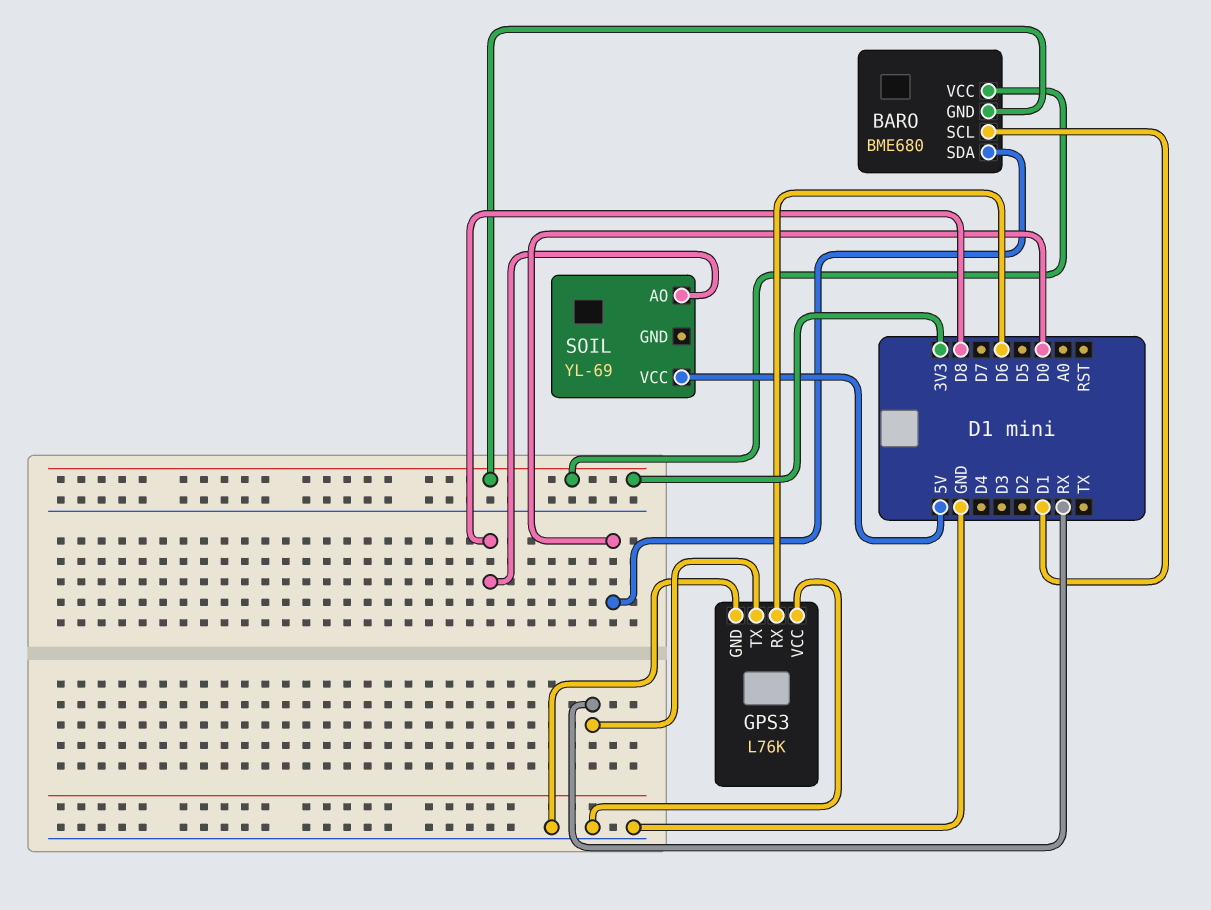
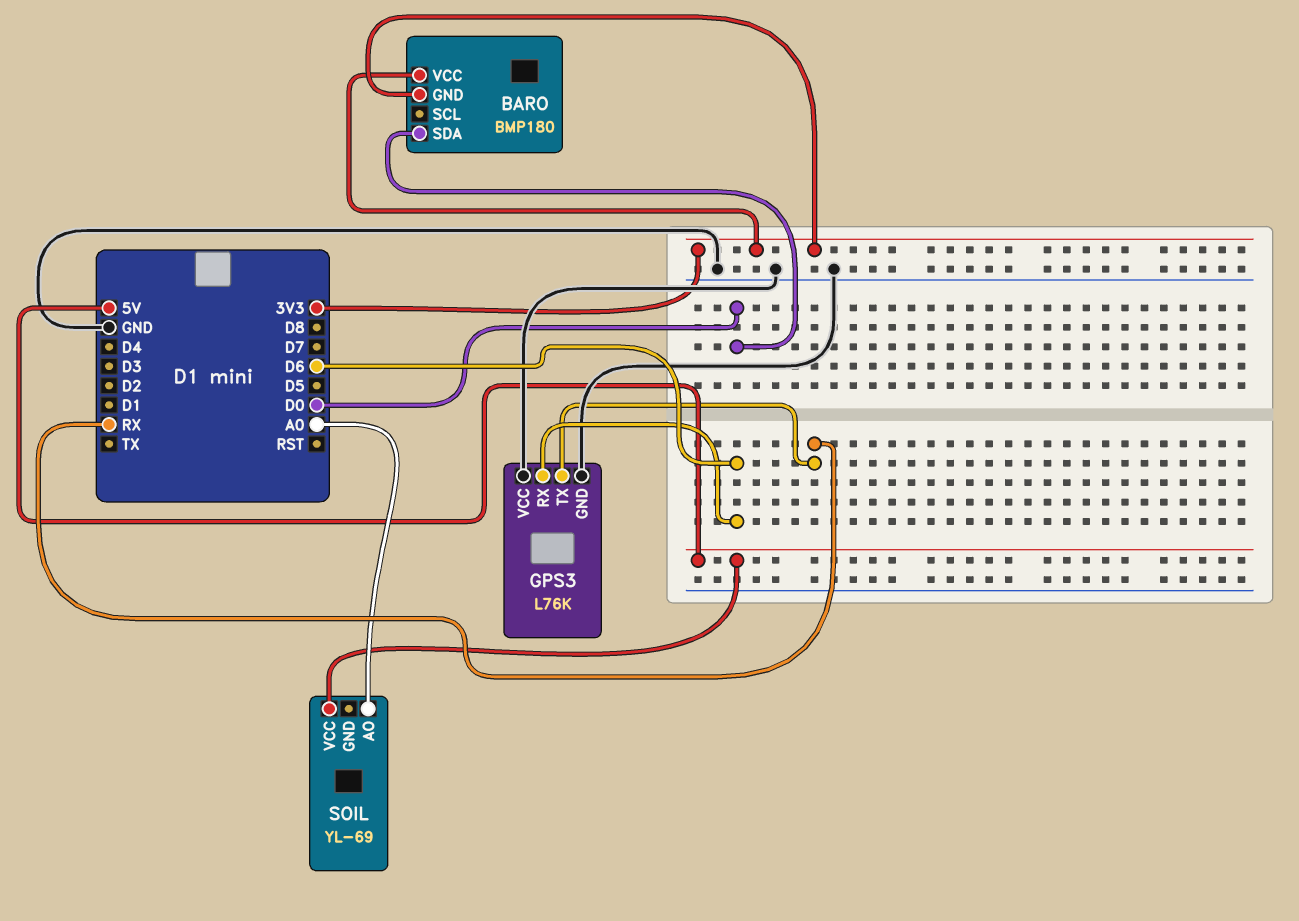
BARO: BME680 -> BMP180
BARO pin SCL: D1 -> none
SOIL pin AO: D8 -> A0

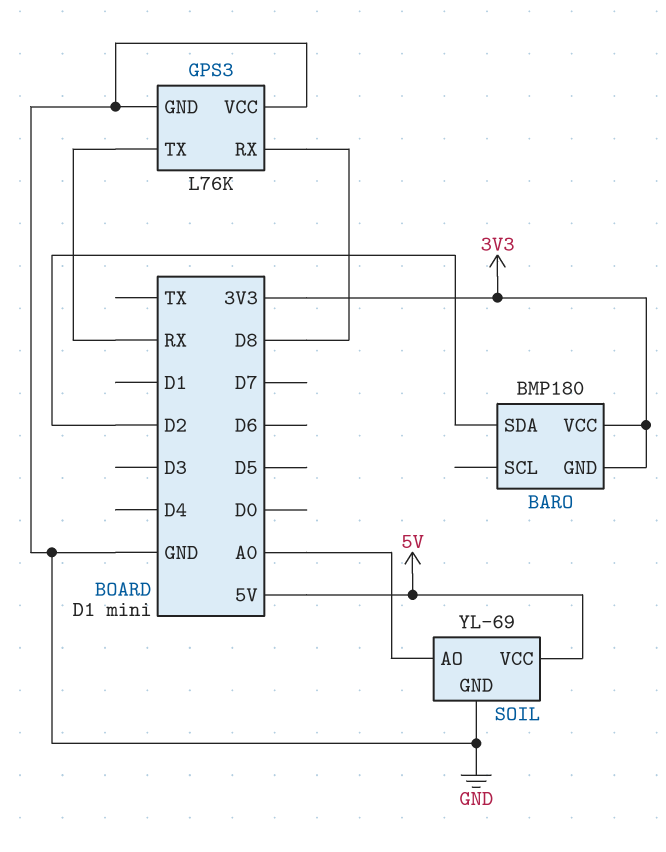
BARO pin SDA: D0 -> D2
GPS3 pin RX: D6 -> D8
SOIL pin GND: none -> GND

